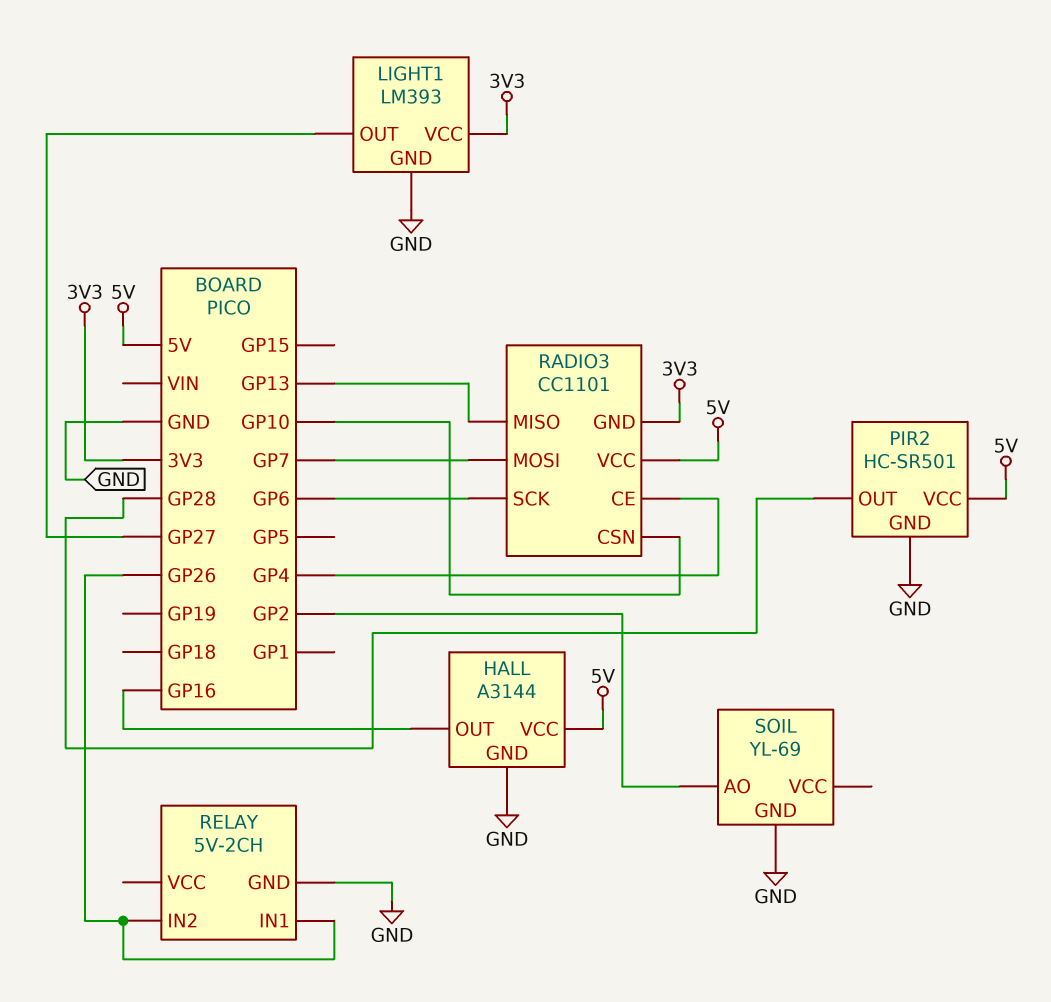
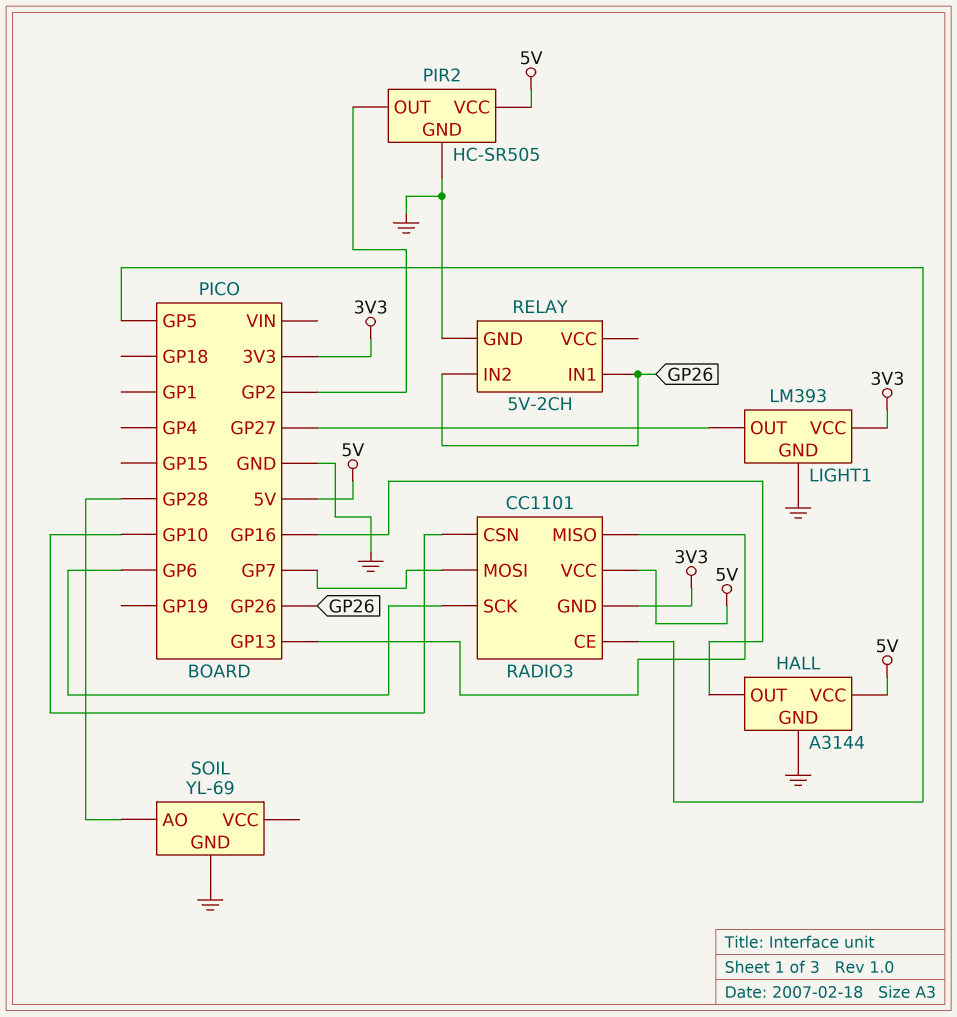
PIR2: HC-SR501 -> HC-SR505
PIR2 pin OUT: GP28 -> GP2
RADIO3 pin CE: GP4 -> GP5
SOIL pin AO: GP2 -> GP28

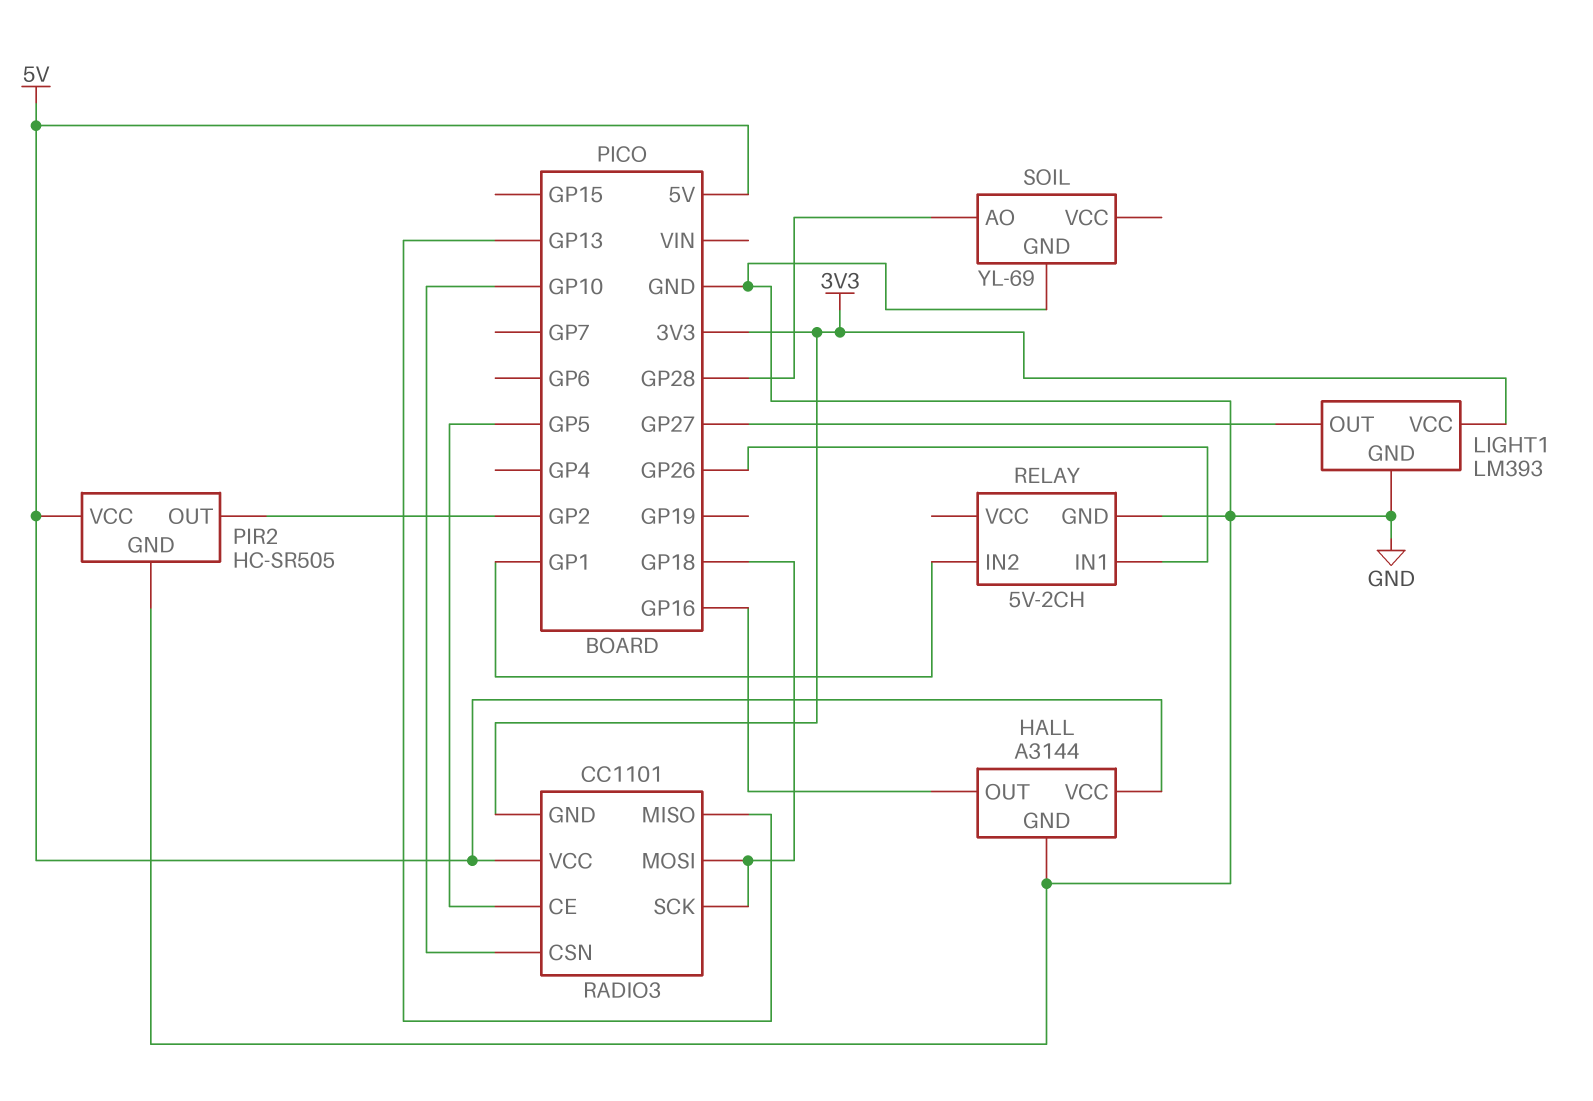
RADIO3 pin MOSI: GP7 -> GP18
RADIO3 pin SCK: GP6 -> GP18
RELAY pin IN2: GP26 -> GP1

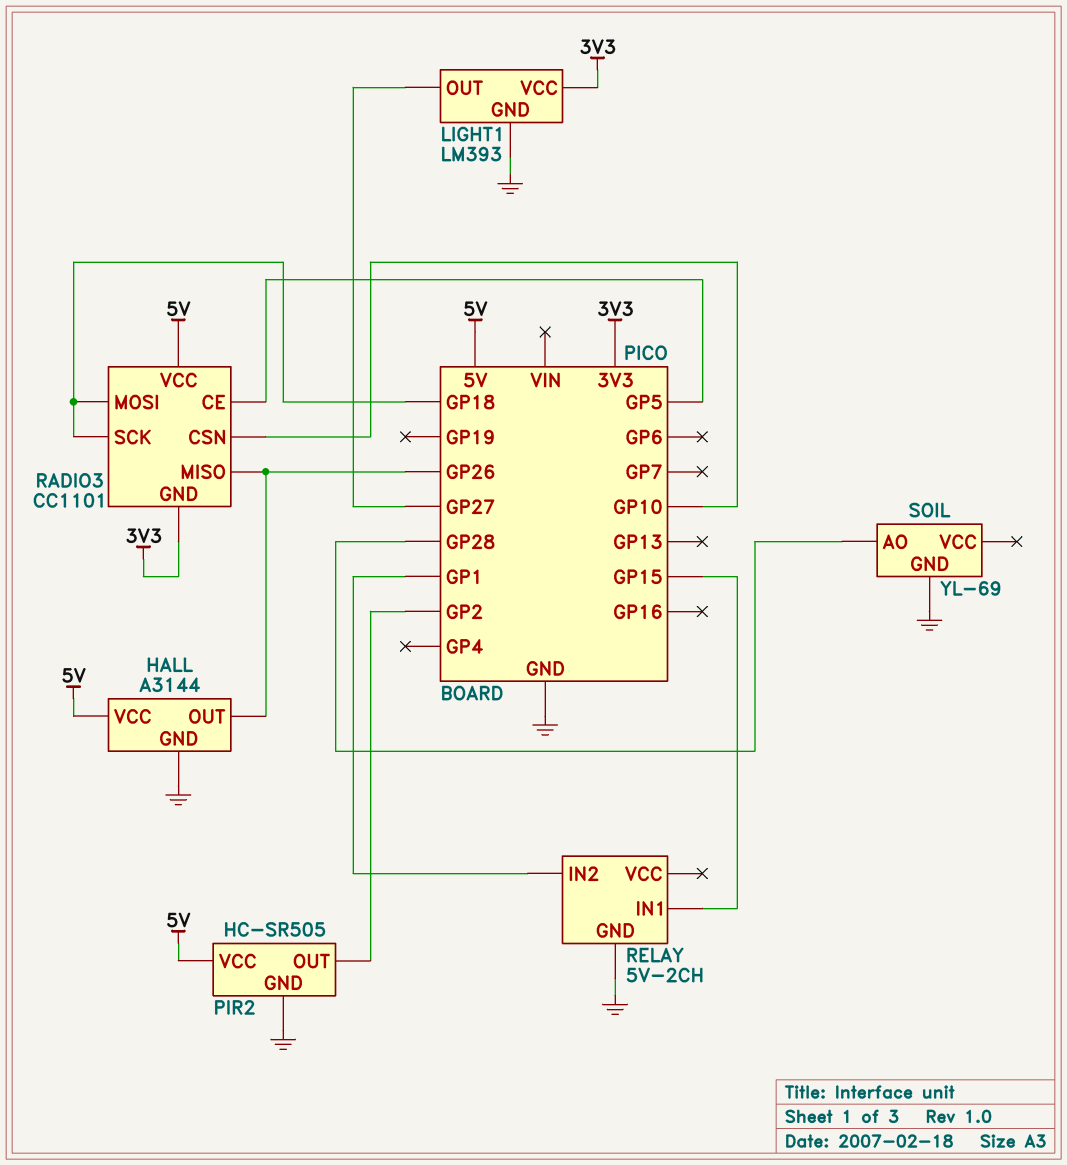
HALL pin OUT: GP16 -> GP26
RADIO3 pin MISO: GP13 -> GP26
RELAY pin IN1: GP26 -> GP15

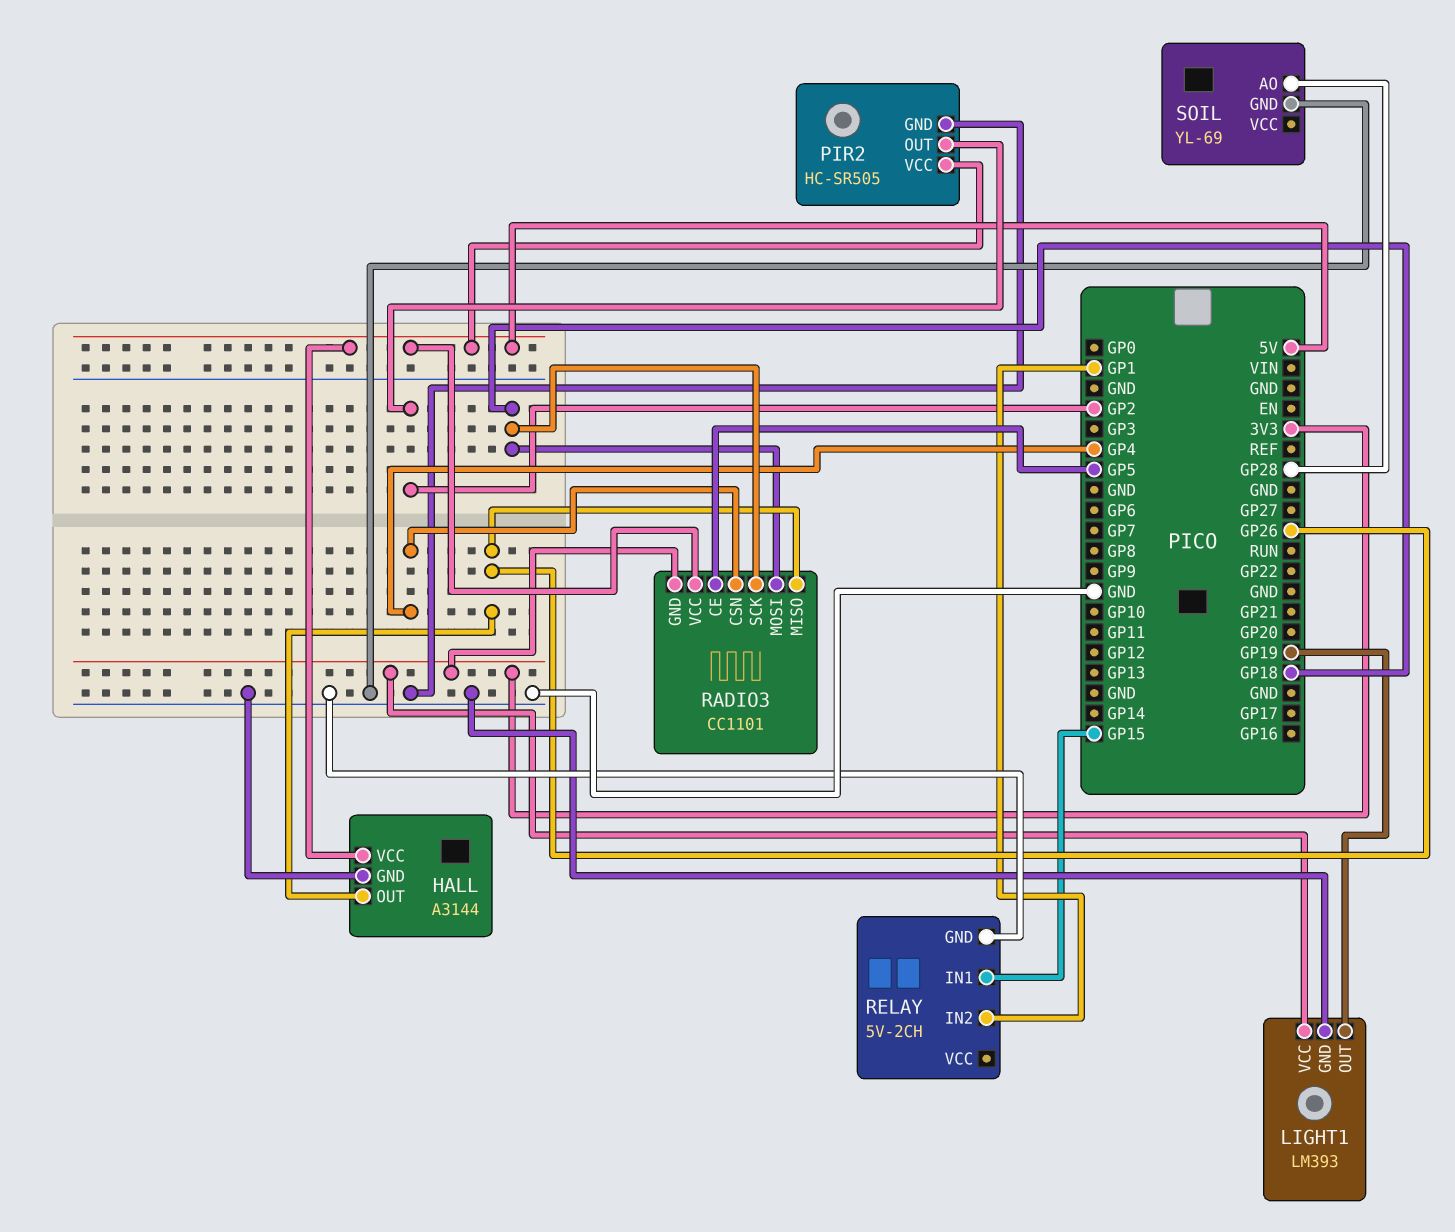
LIGHT1 pin OUT: GP27 -> GP19
RADIO3 pin CSN: GP10 -> GP4

